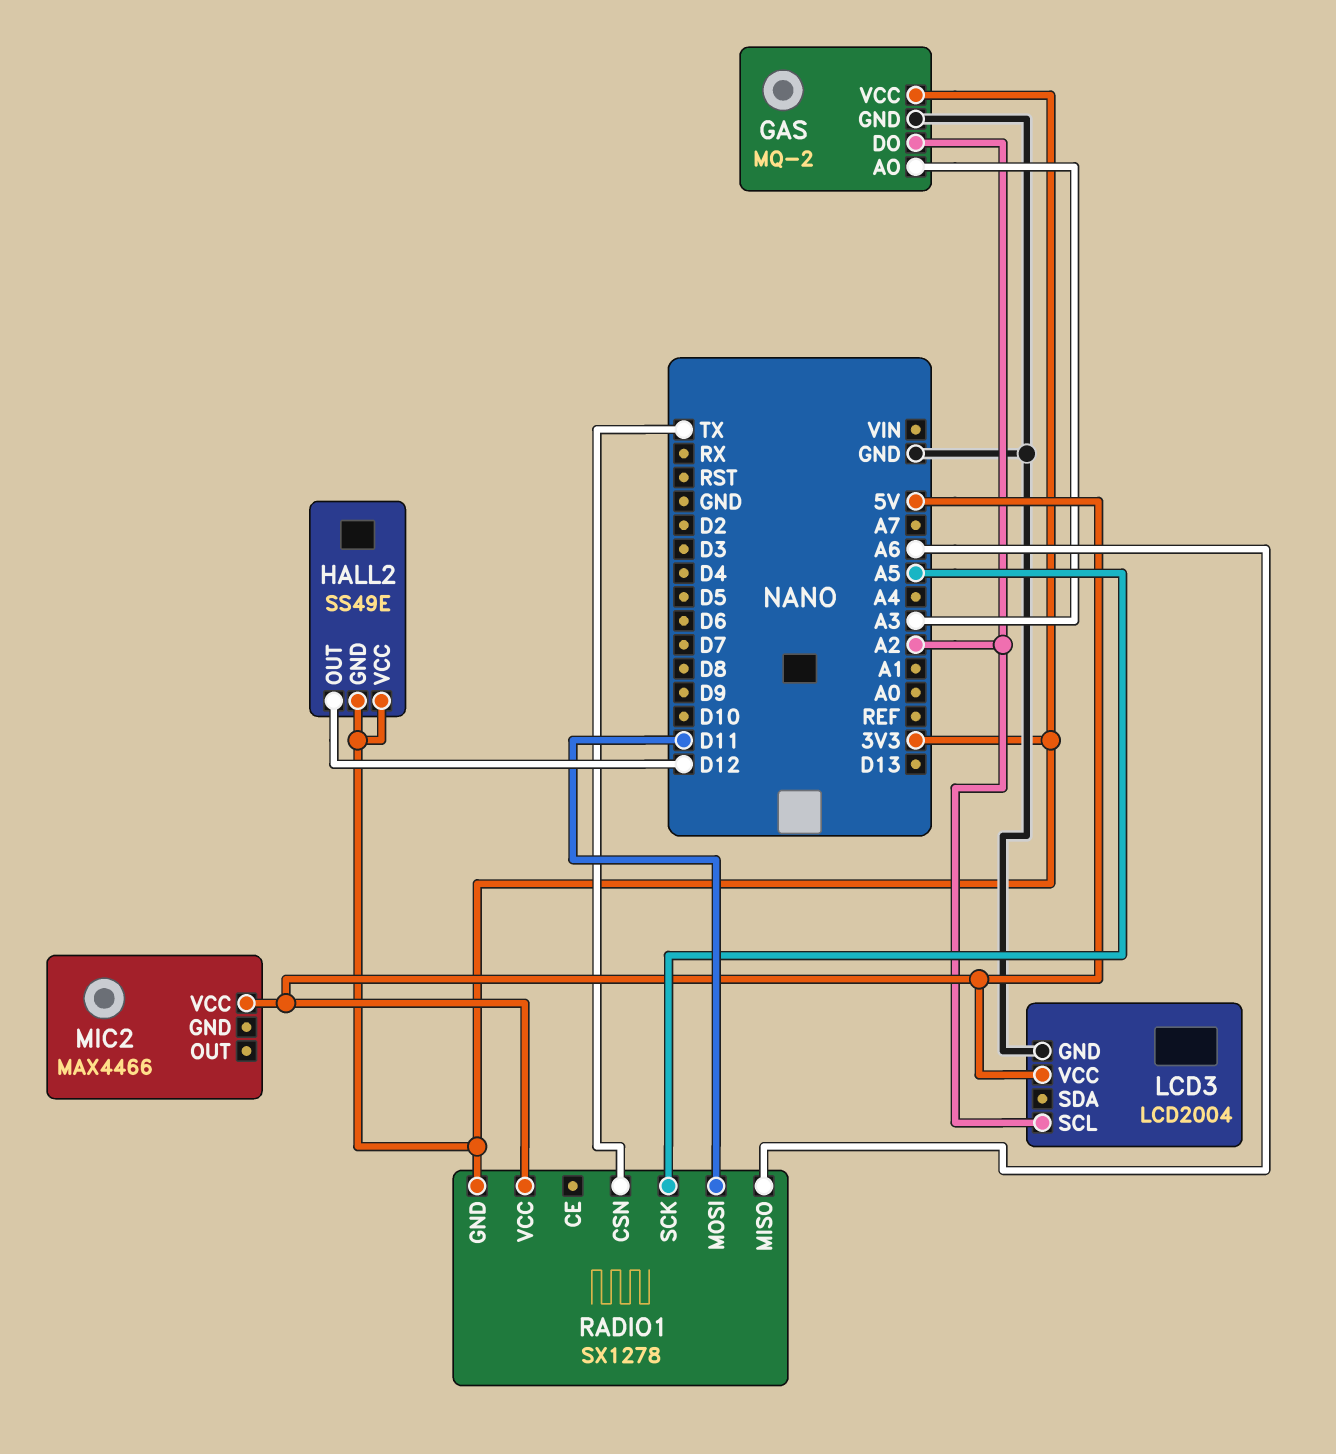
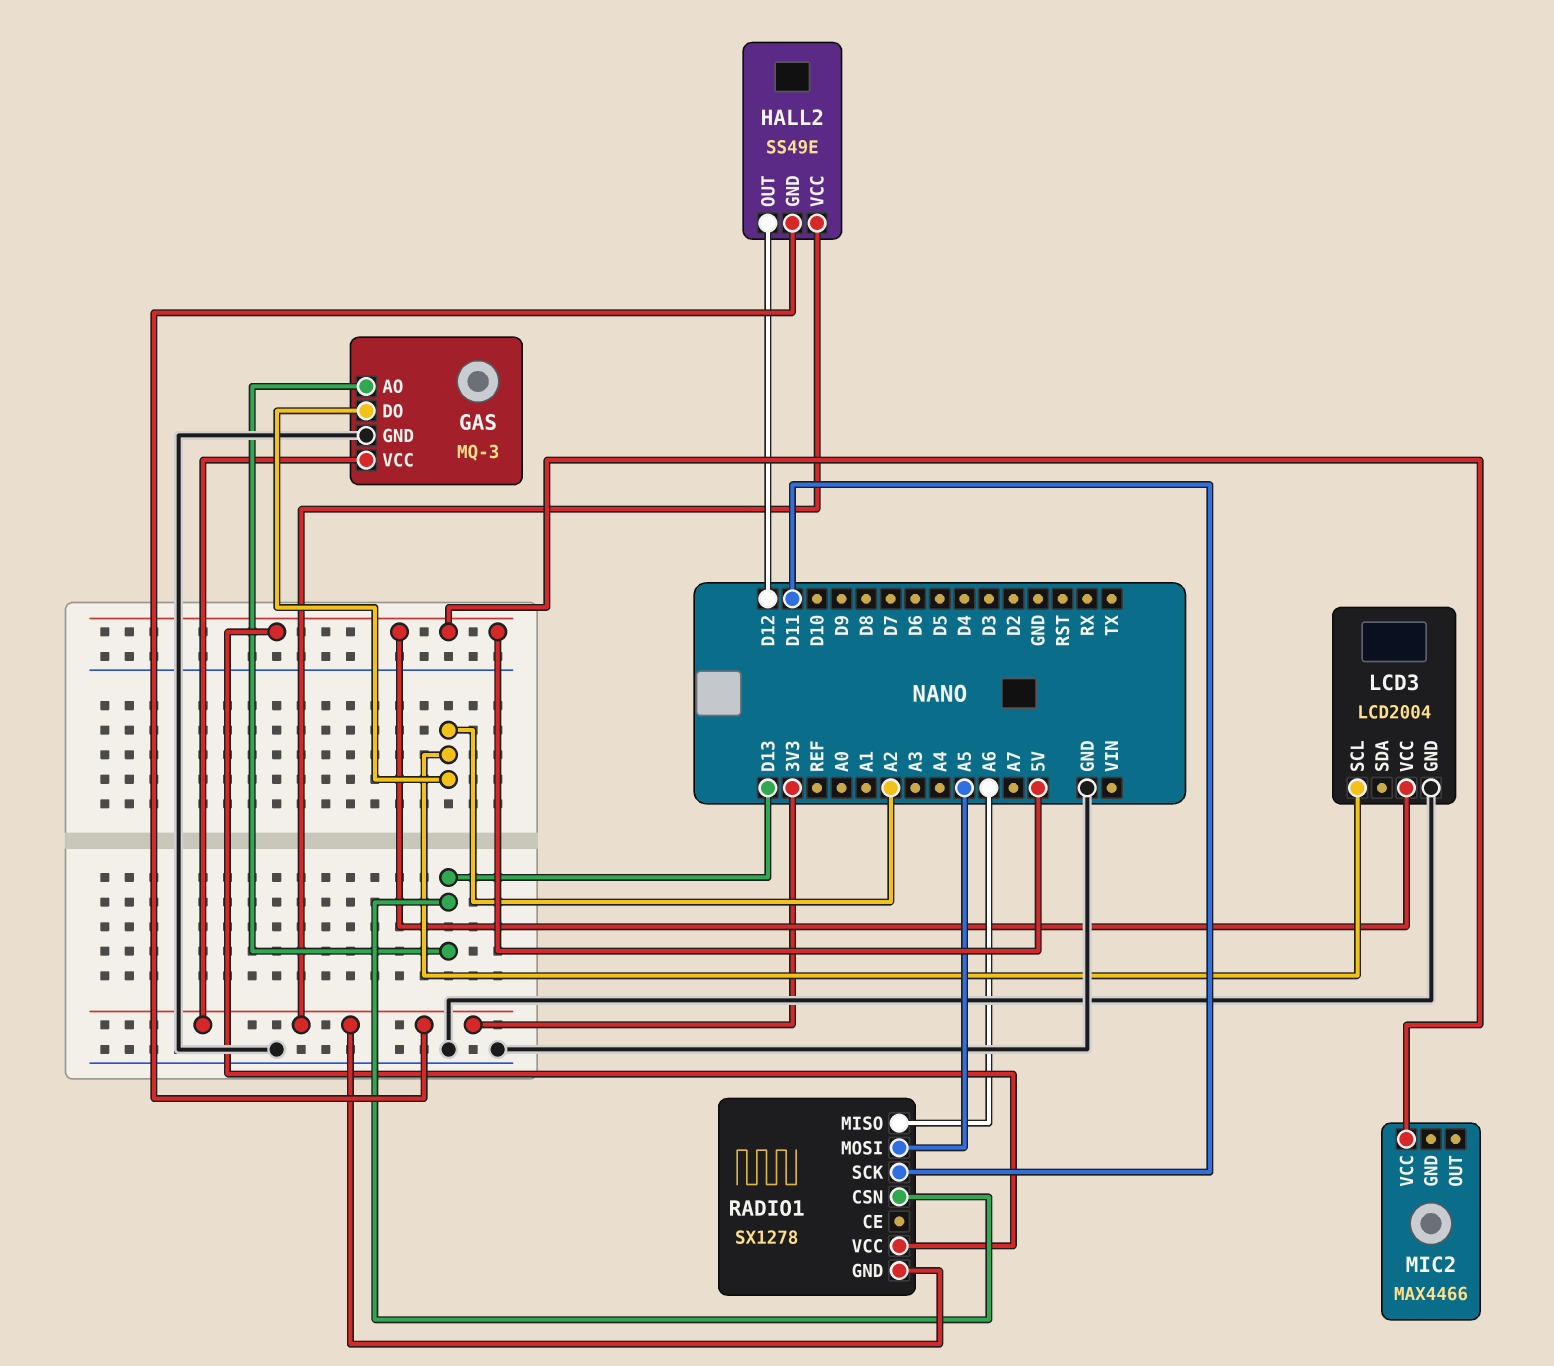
GAS: MQ-2 -> MQ-3
GAS pin AO: A3 -> D13
RADIO1 pin CSN: TX -> D13
RADIO1 pin MOSI: D11 -> A5
RADIO1 pin SCK: A5 -> D11

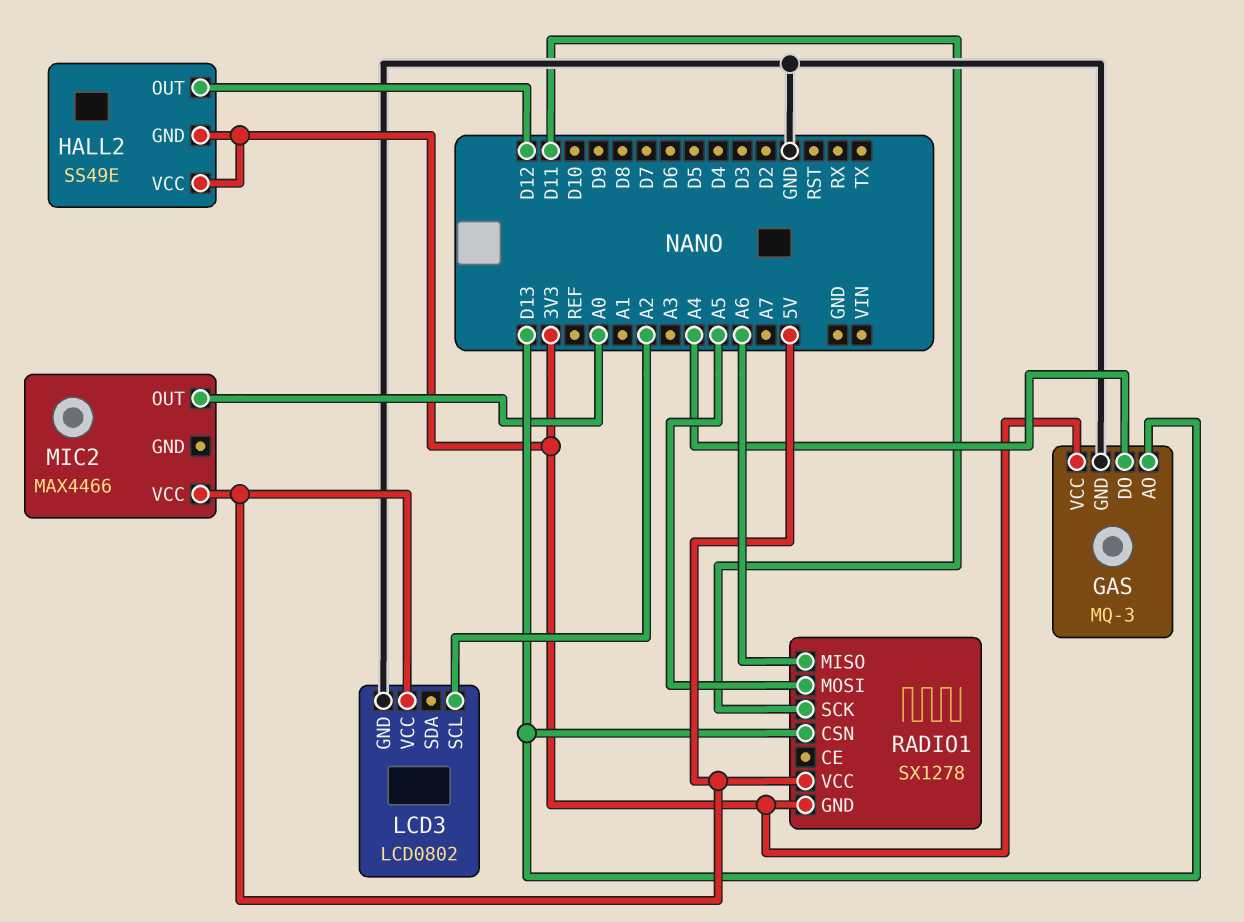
GAS pin DO: A2 -> A4
LCD3: LCD2004 -> LCD0802
MIC2 pin OUT: none -> A0

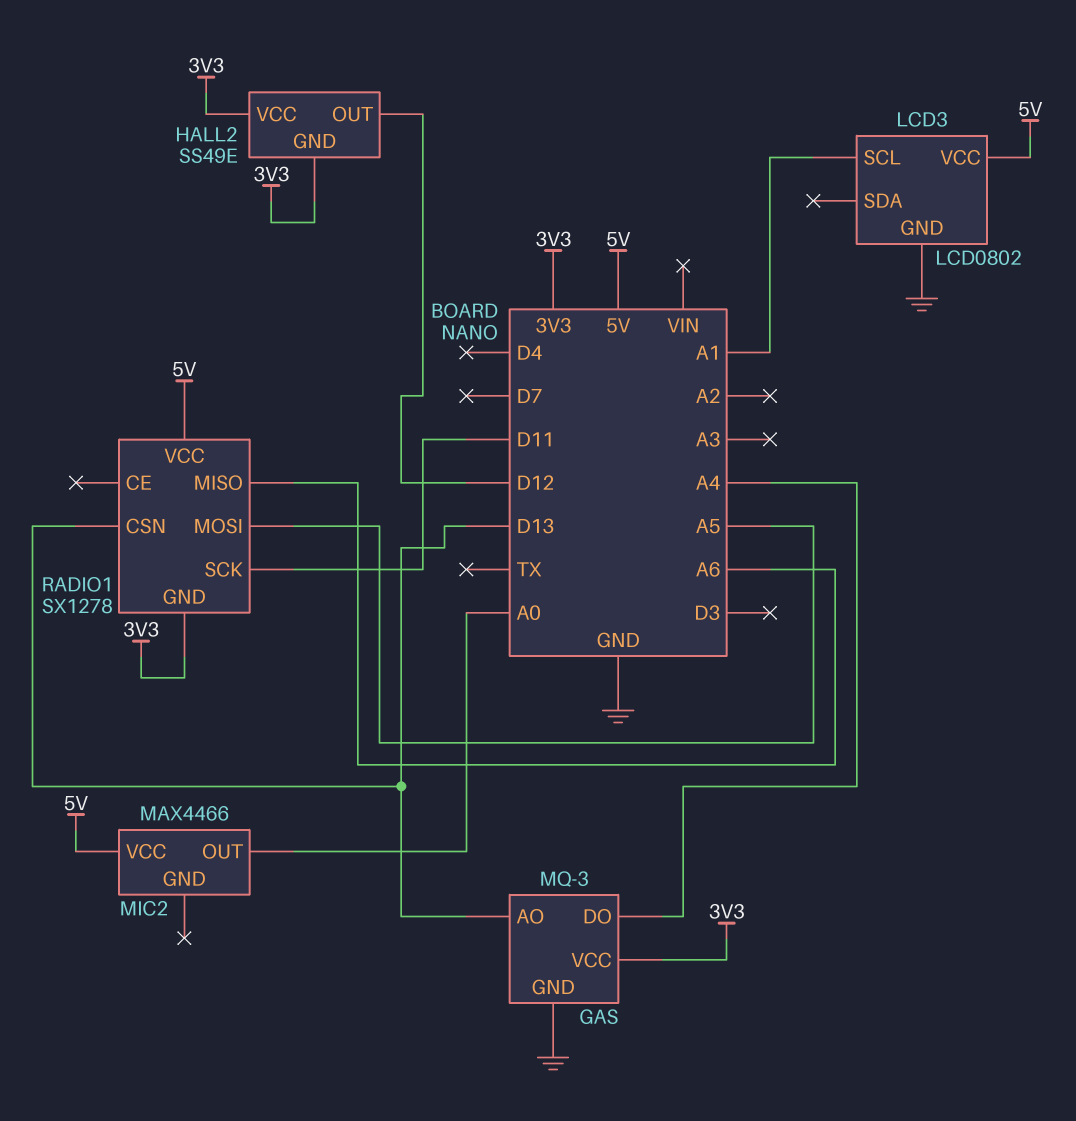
LCD3 pin SCL: A2 -> A1

